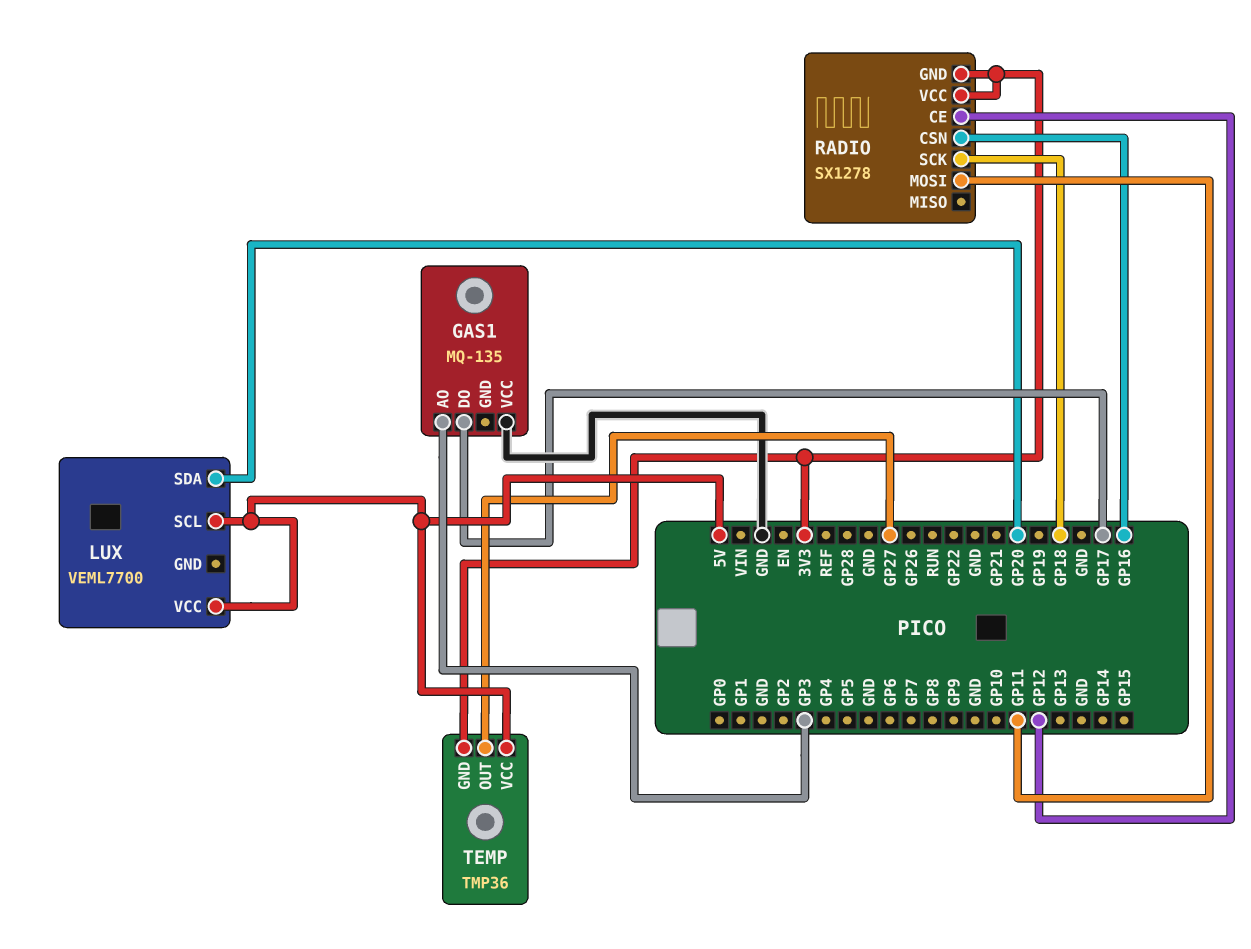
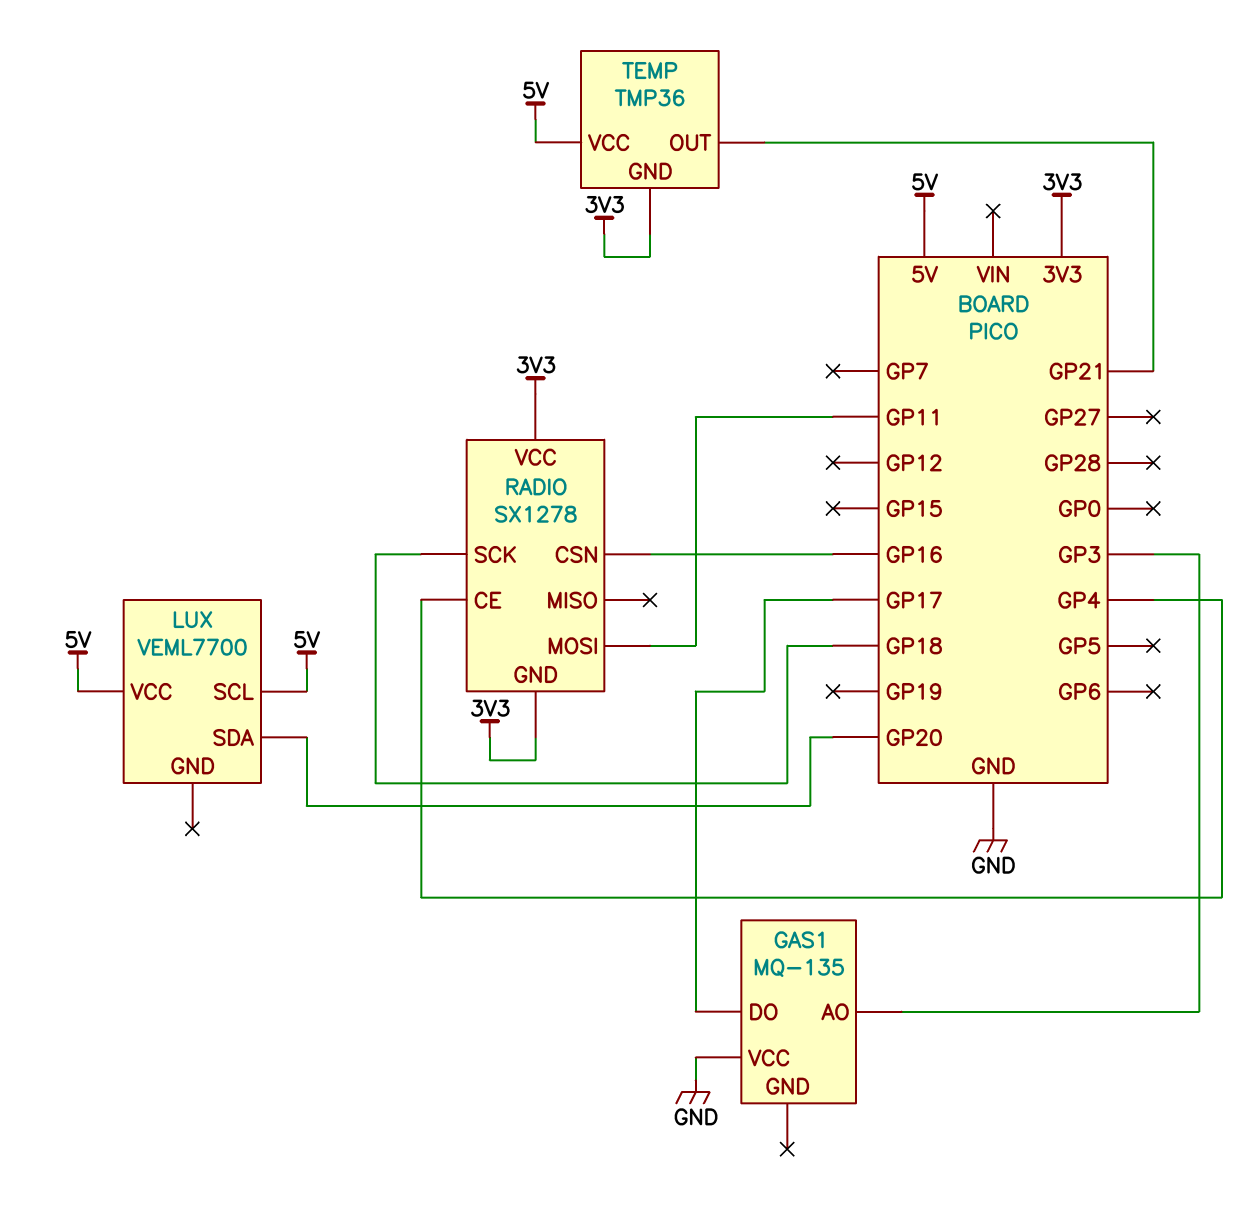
RADIO pin CE: GP12 -> GP4
TEMP pin OUT: GP27 -> GP21

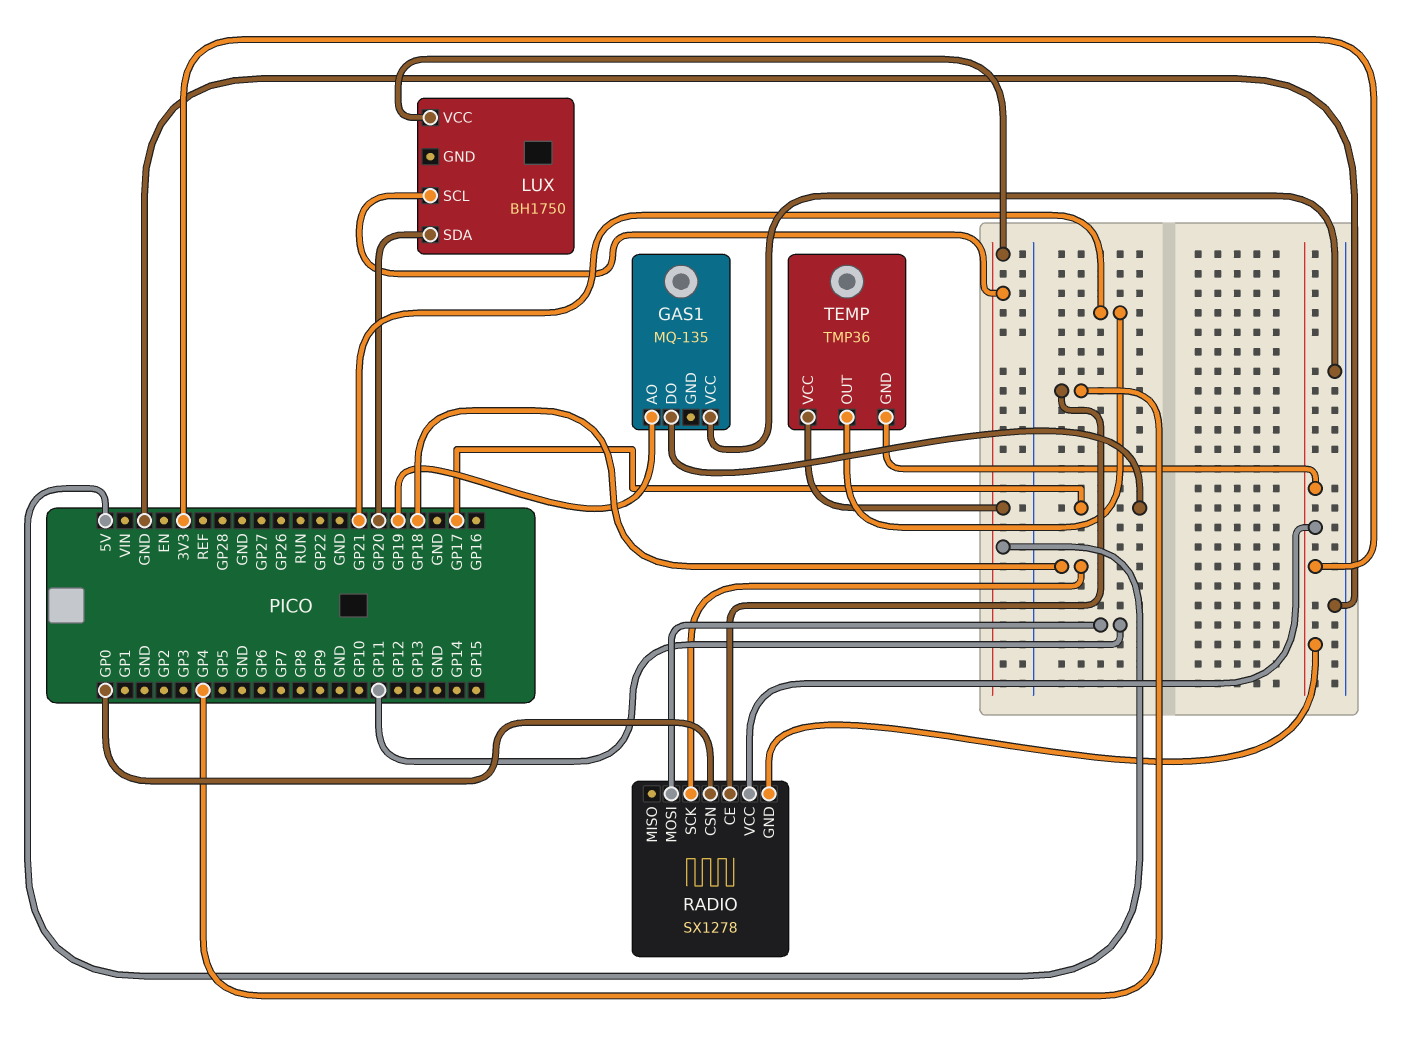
GAS1 pin AO: GP3 -> GP19
LUX: VEML7700 -> BH1750
RADIO pin CSN: GP16 -> GP0

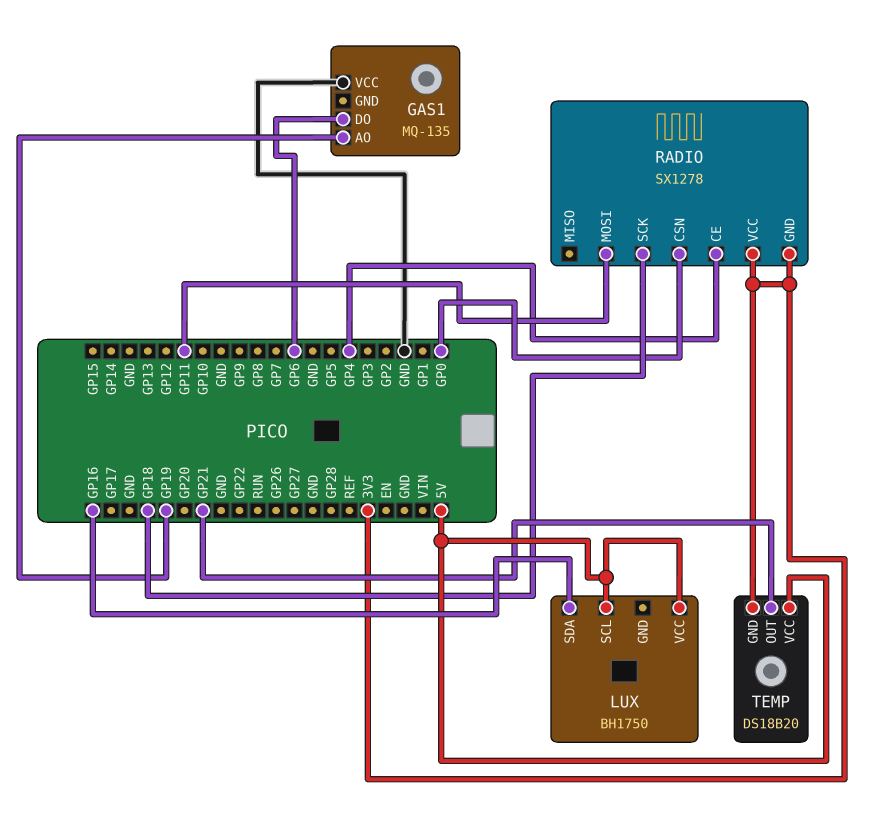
GAS1 pin DO: GP17 -> GP6
LUX pin SDA: GP20 -> GP16
TEMP: TMP36 -> DS18B20

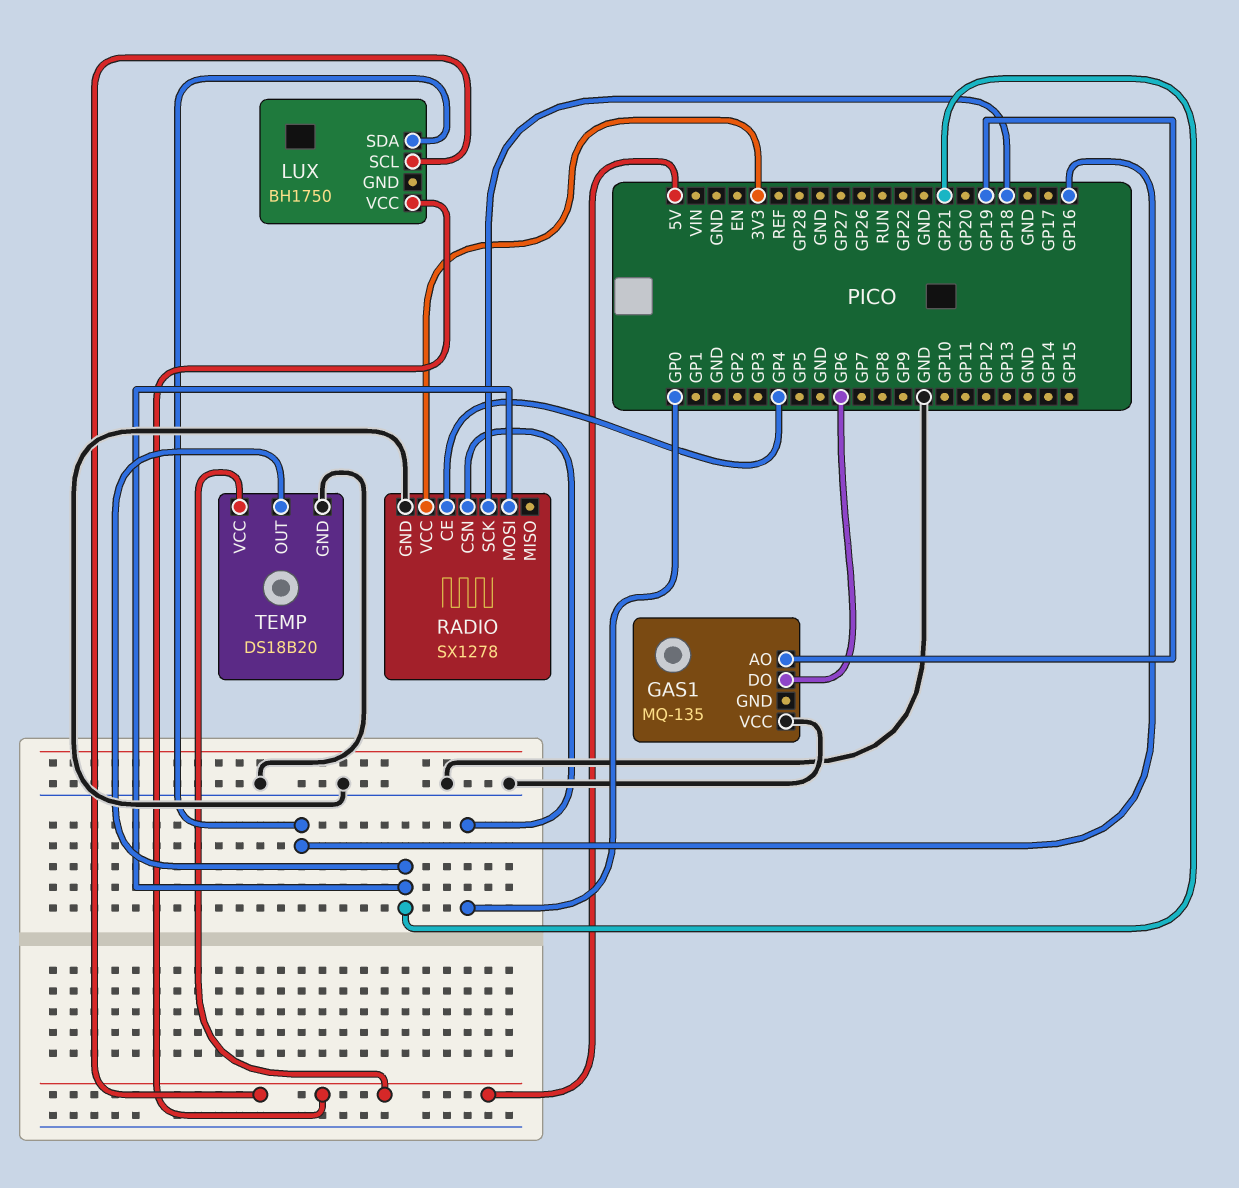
RADIO pin GND: 3V3 -> GND
RADIO pin MOSI: GP11 -> GP21
TEMP pin GND: 3V3 -> GND

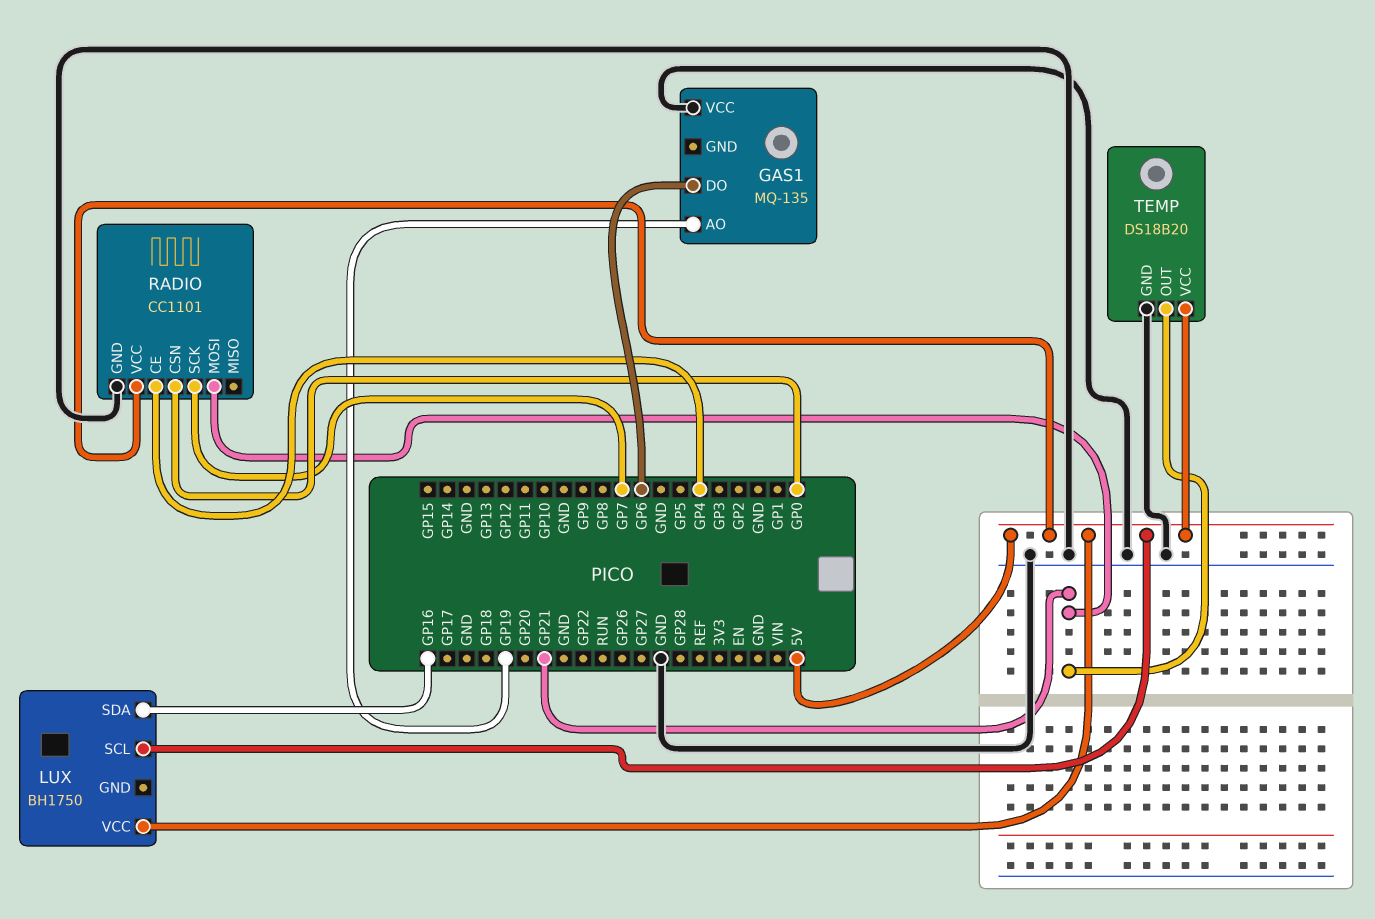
RADIO: SX1278 -> CC1101
RADIO pin SCK: GP18 -> GP7
RADIO pin VCC: 3V3 -> 5V

